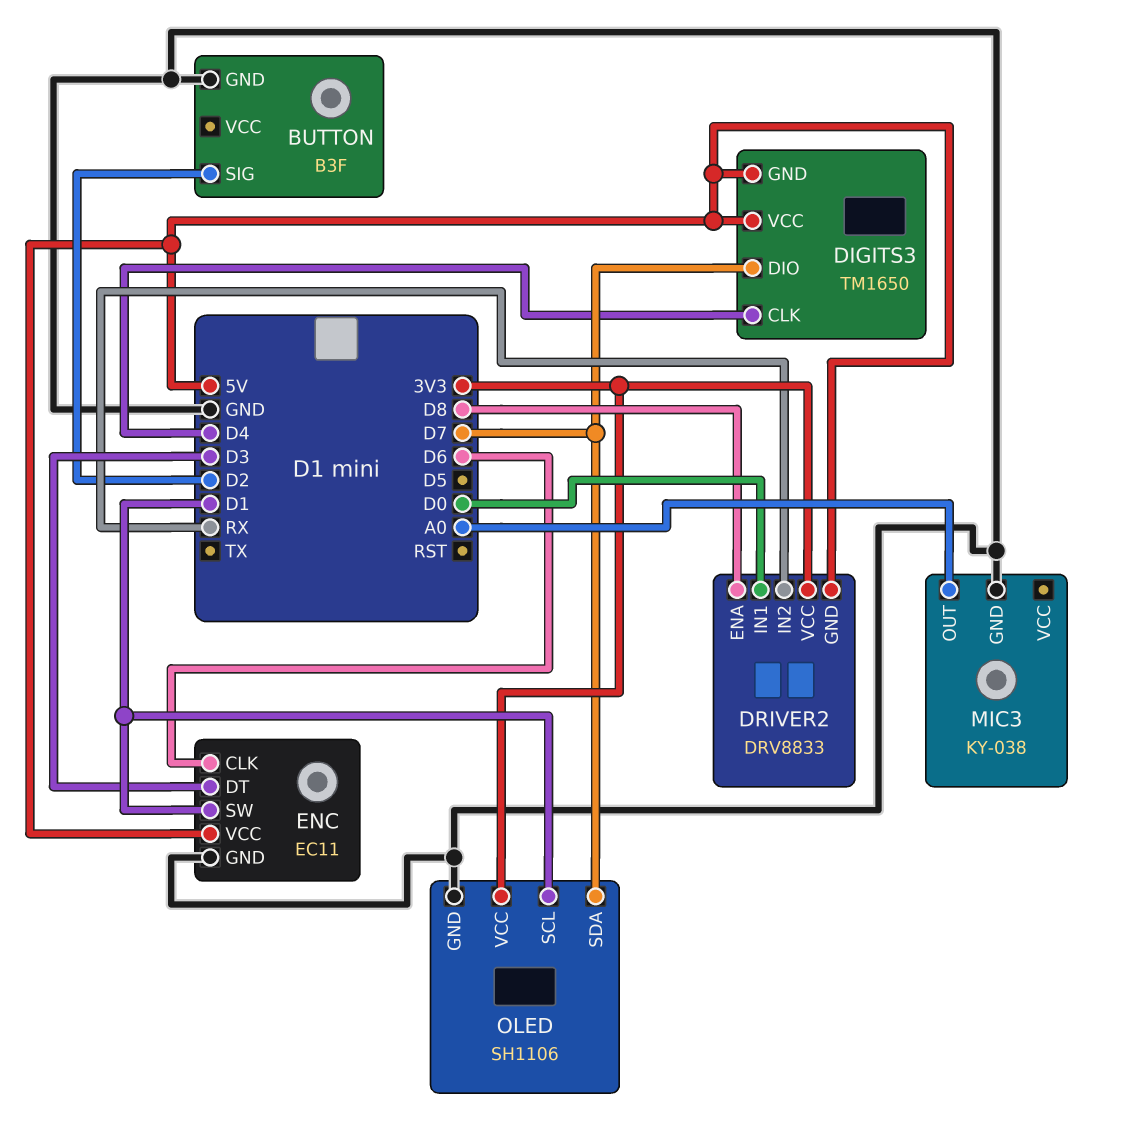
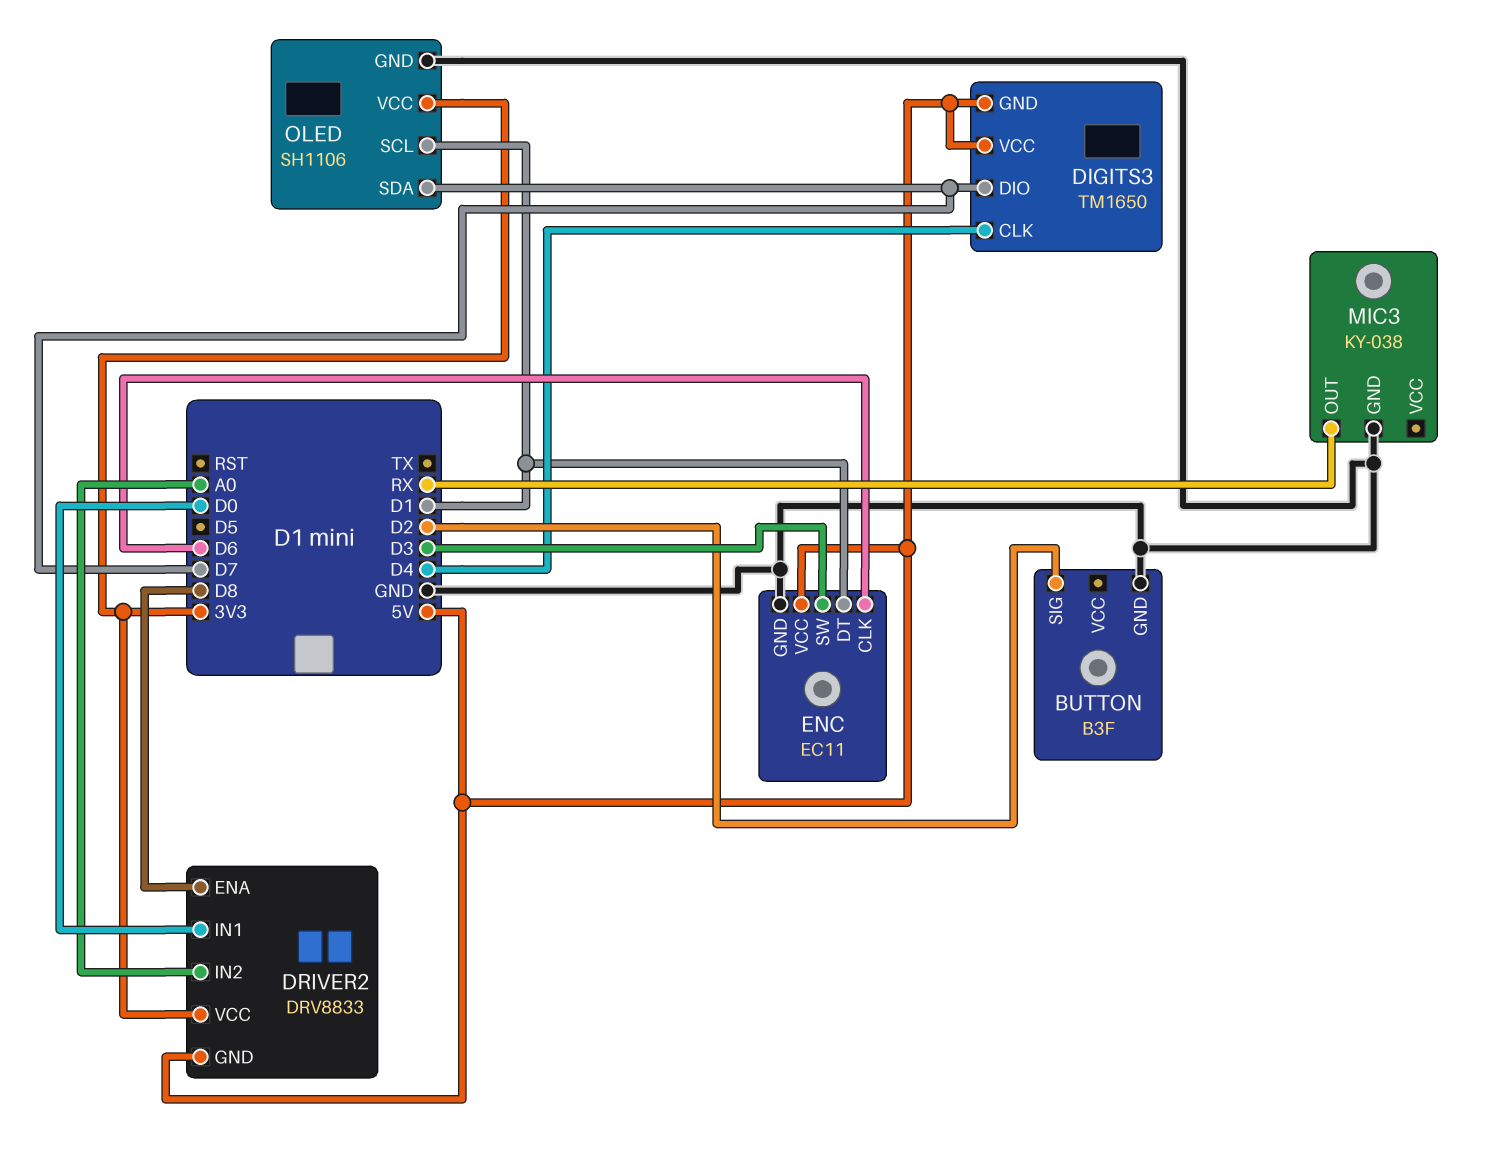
DRIVER2 pin IN2: RX -> A0
ENC pin DT: D3 -> D1
ENC pin SW: D1 -> D3
MIC3 pin OUT: A0 -> RX

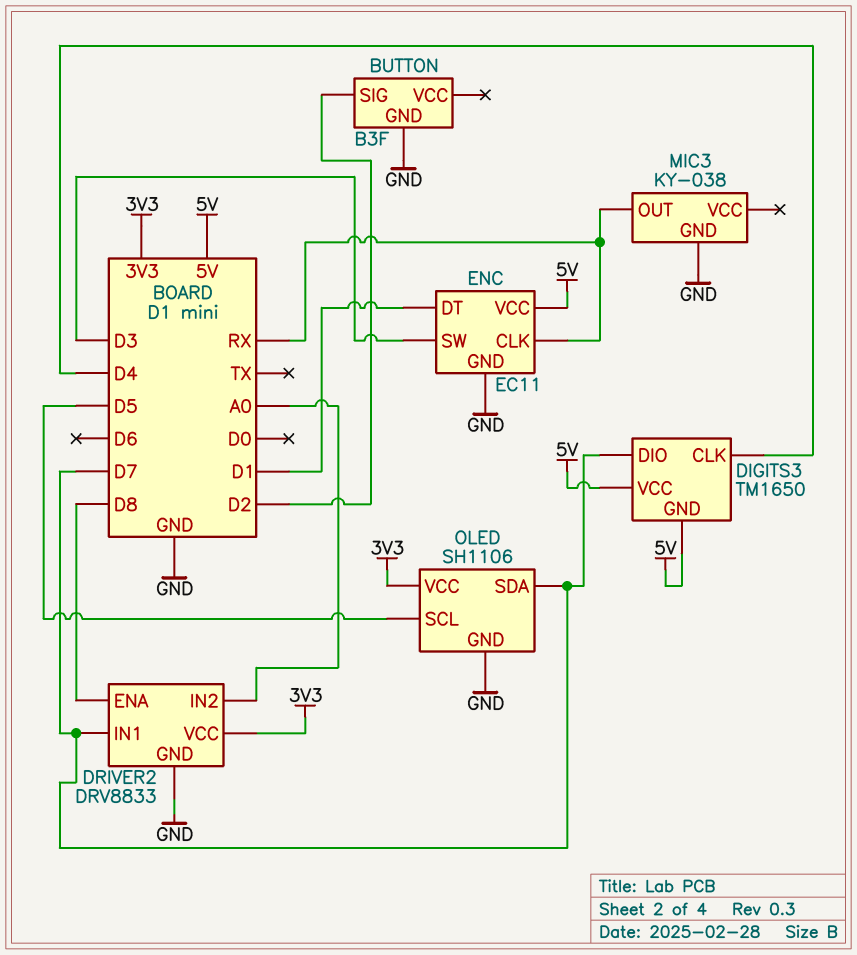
DRIVER2 pin GND: 5V -> GND
DRIVER2 pin IN1: D0 -> D7
ENC pin CLK: D6 -> RX
OLED pin SCL: D1 -> D5

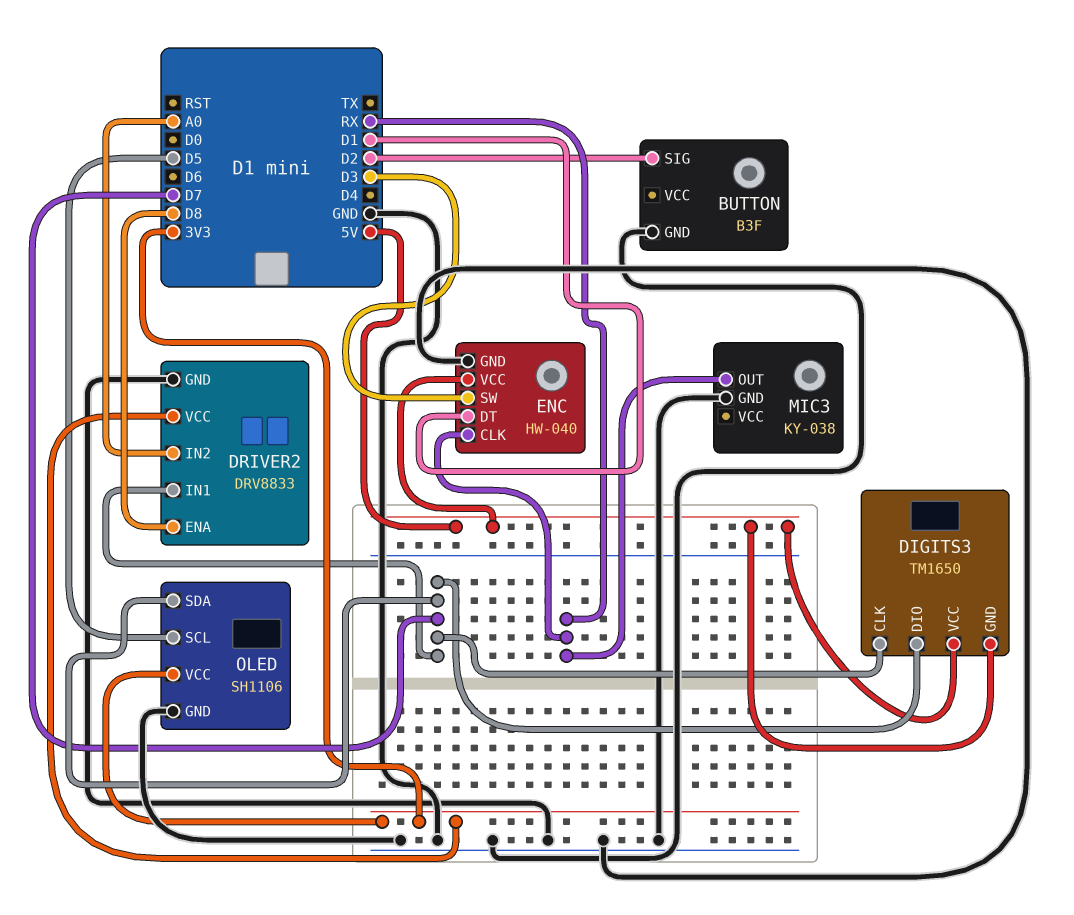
DIGITS3 pin CLK: D4 -> D7
ENC: EC11 -> HW-040

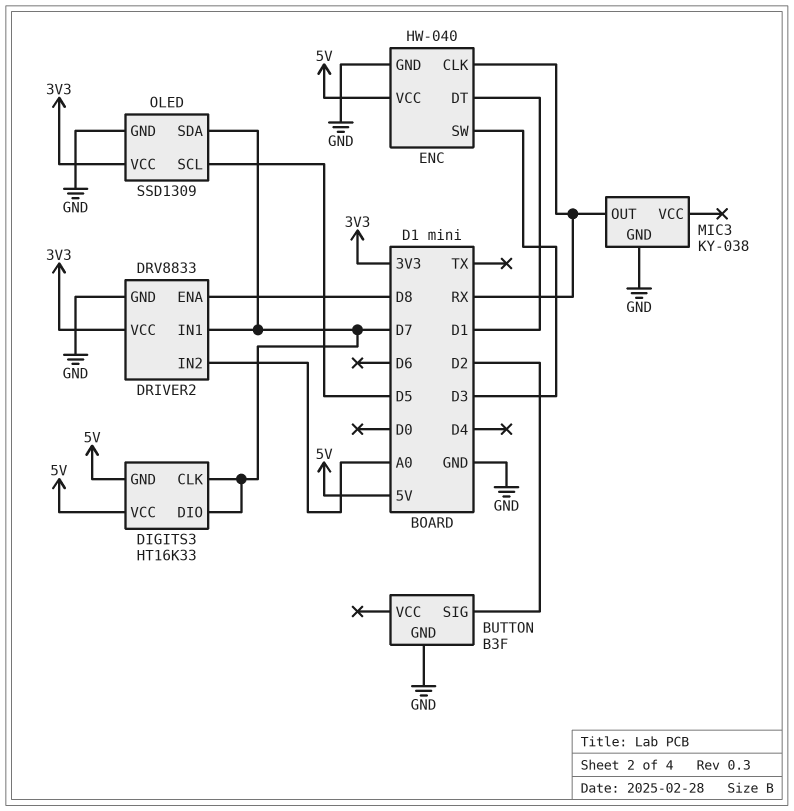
DIGITS3: TM1650 -> HT16K33
OLED: SH1106 -> SSD1309

